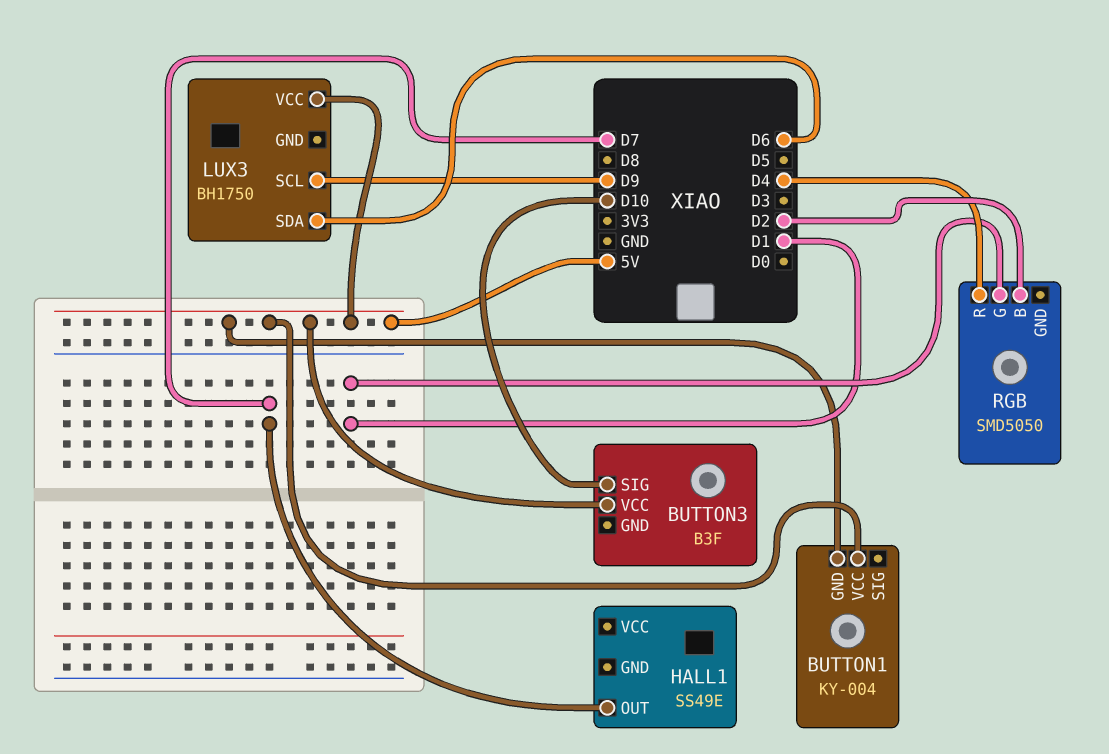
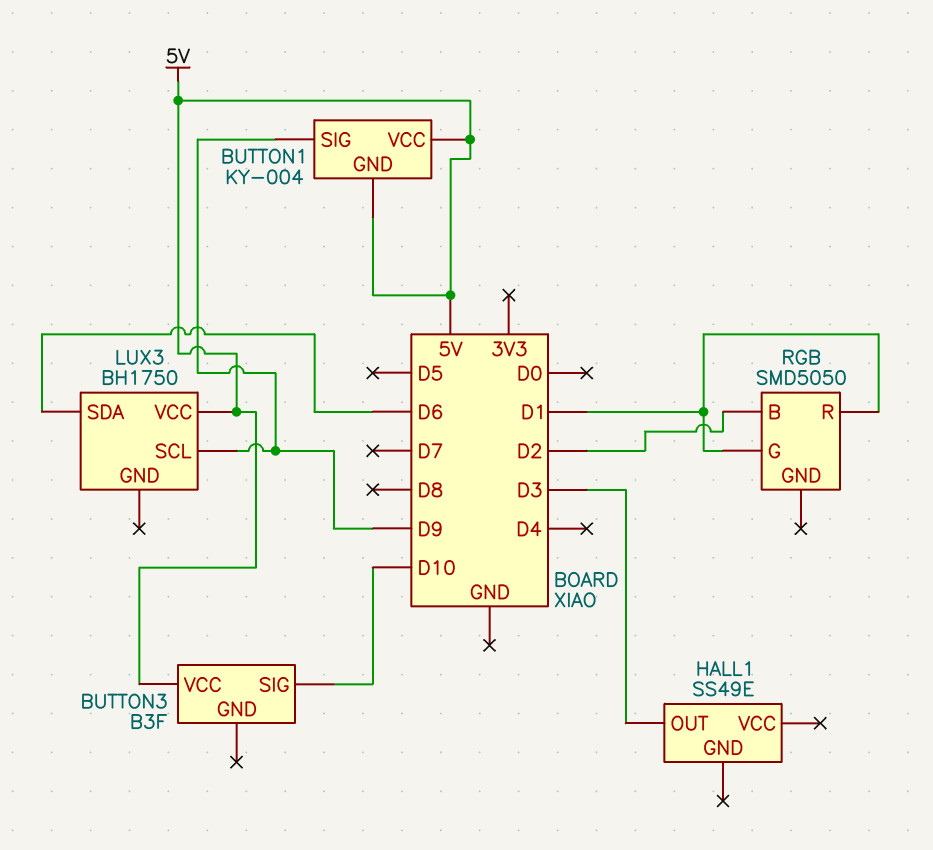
BUTTON1 pin SIG: none -> D9
HALL1 pin OUT: D7 -> D3
RGB pin R: D4 -> D1

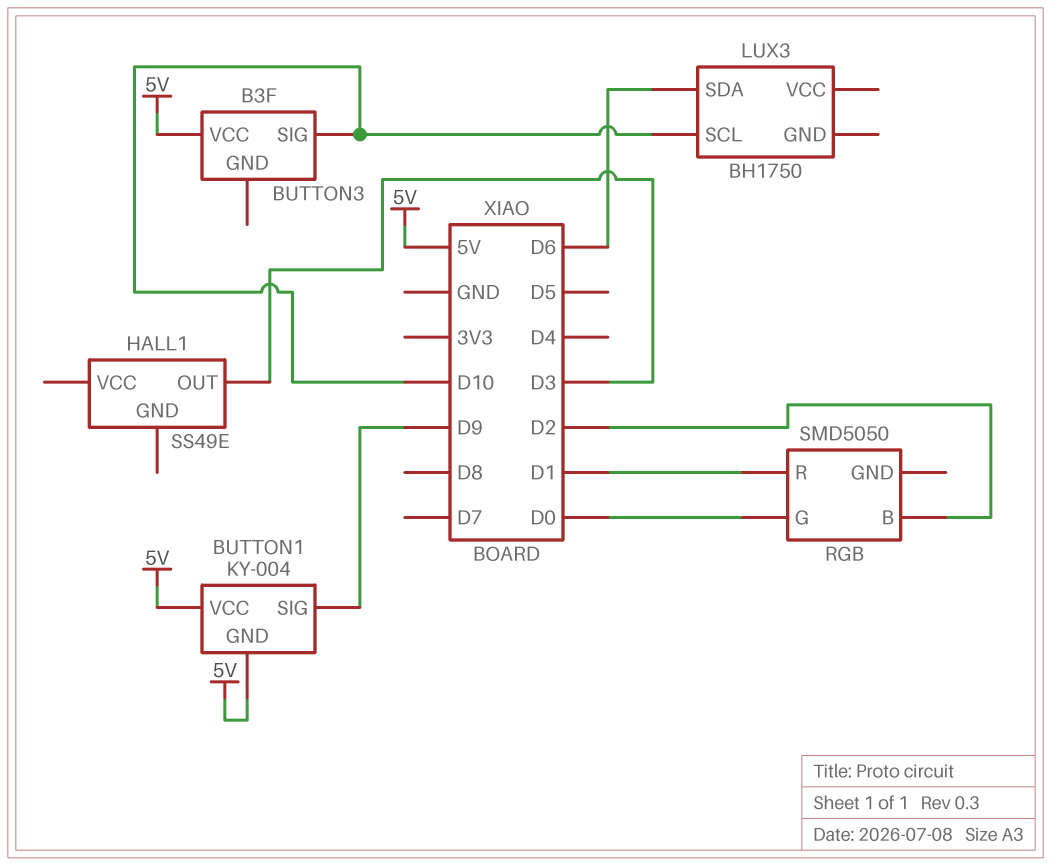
LUX3 pin SCL: D9 -> D10
LUX3 pin VCC: 5V -> none
RGB pin G: D1 -> D0

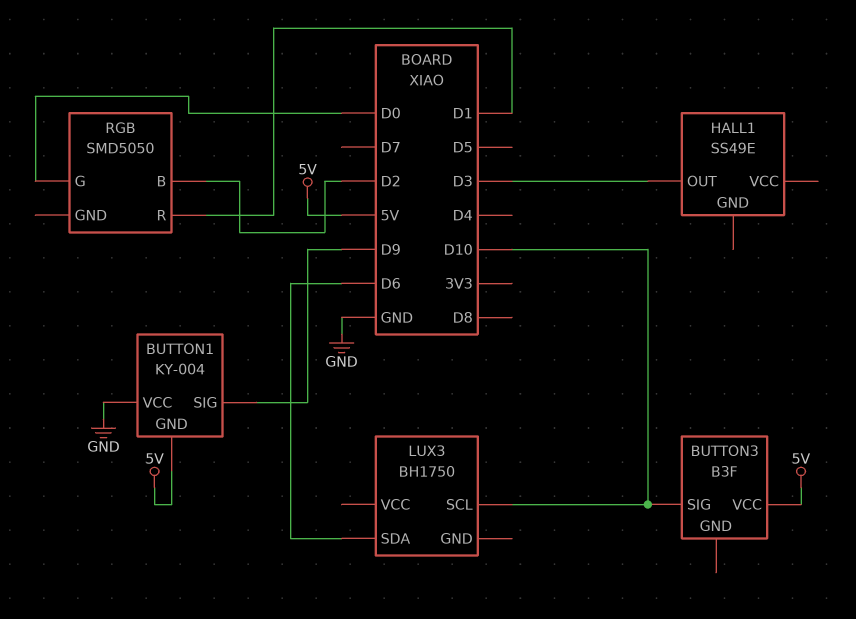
BUTTON1 pin VCC: 5V -> GND

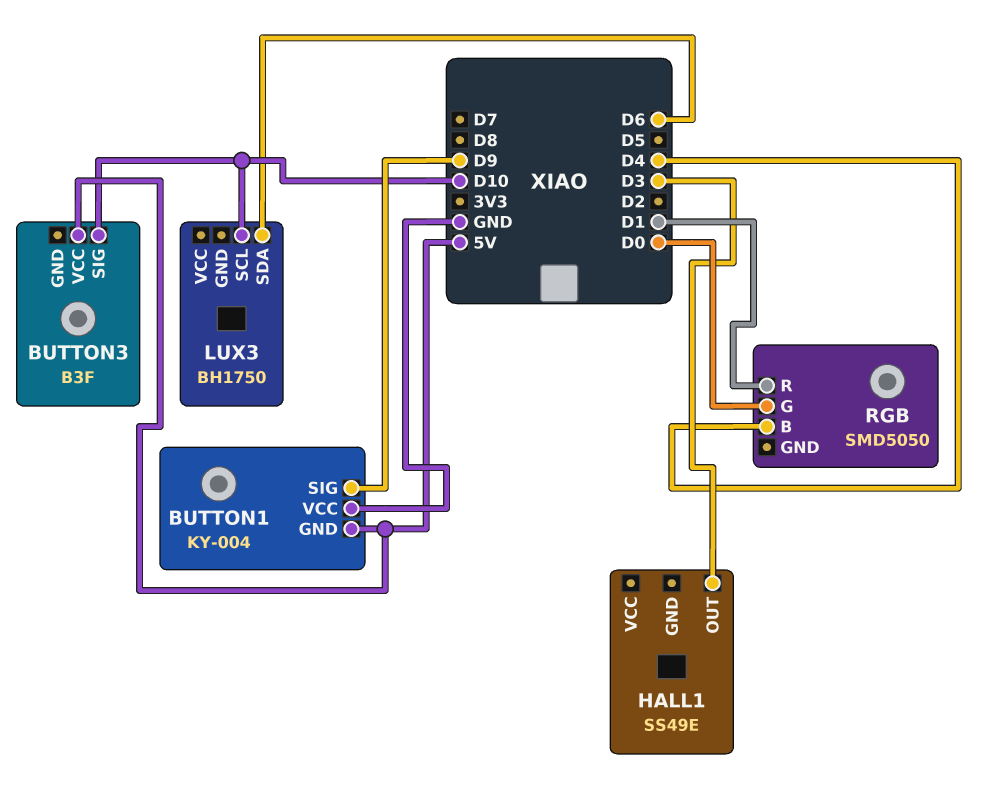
RGB pin B: D2 -> D4

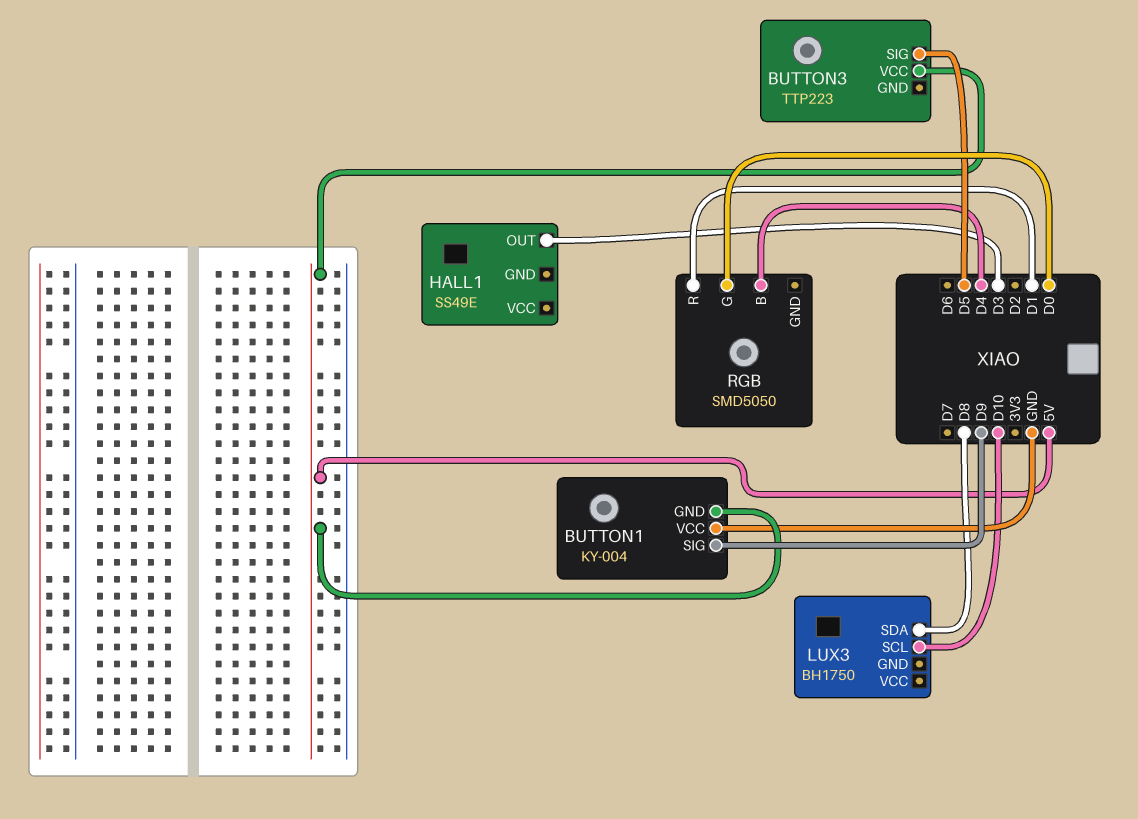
BUTTON3: B3F -> TTP223
BUTTON3 pin SIG: D10 -> D5
LUX3 pin SDA: D6 -> D8

